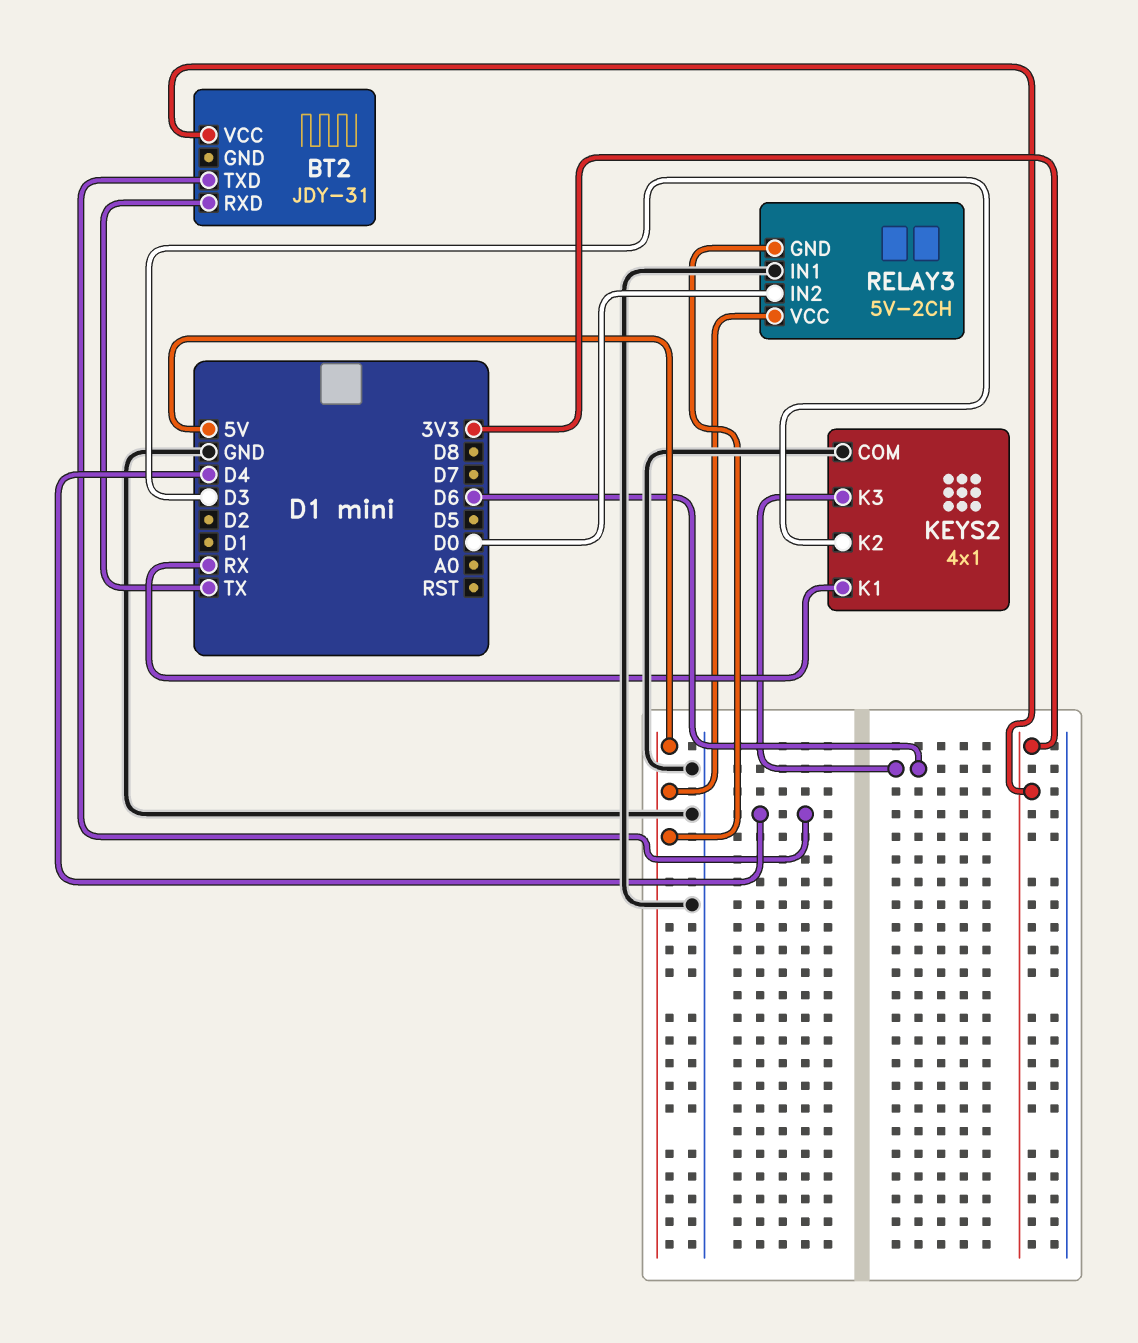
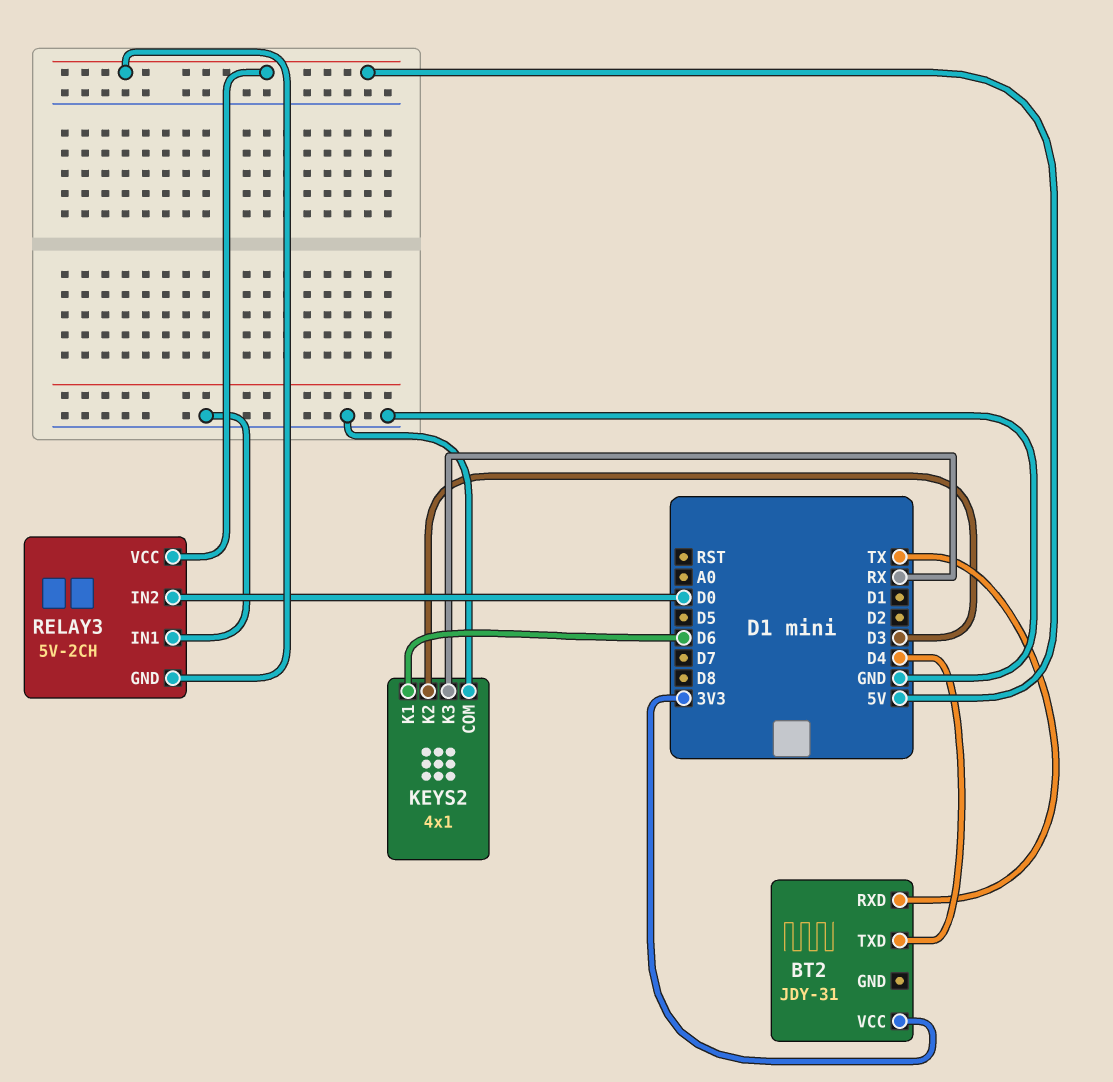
KEYS2 pin K1: RX -> D6
KEYS2 pin K3: D6 -> RX

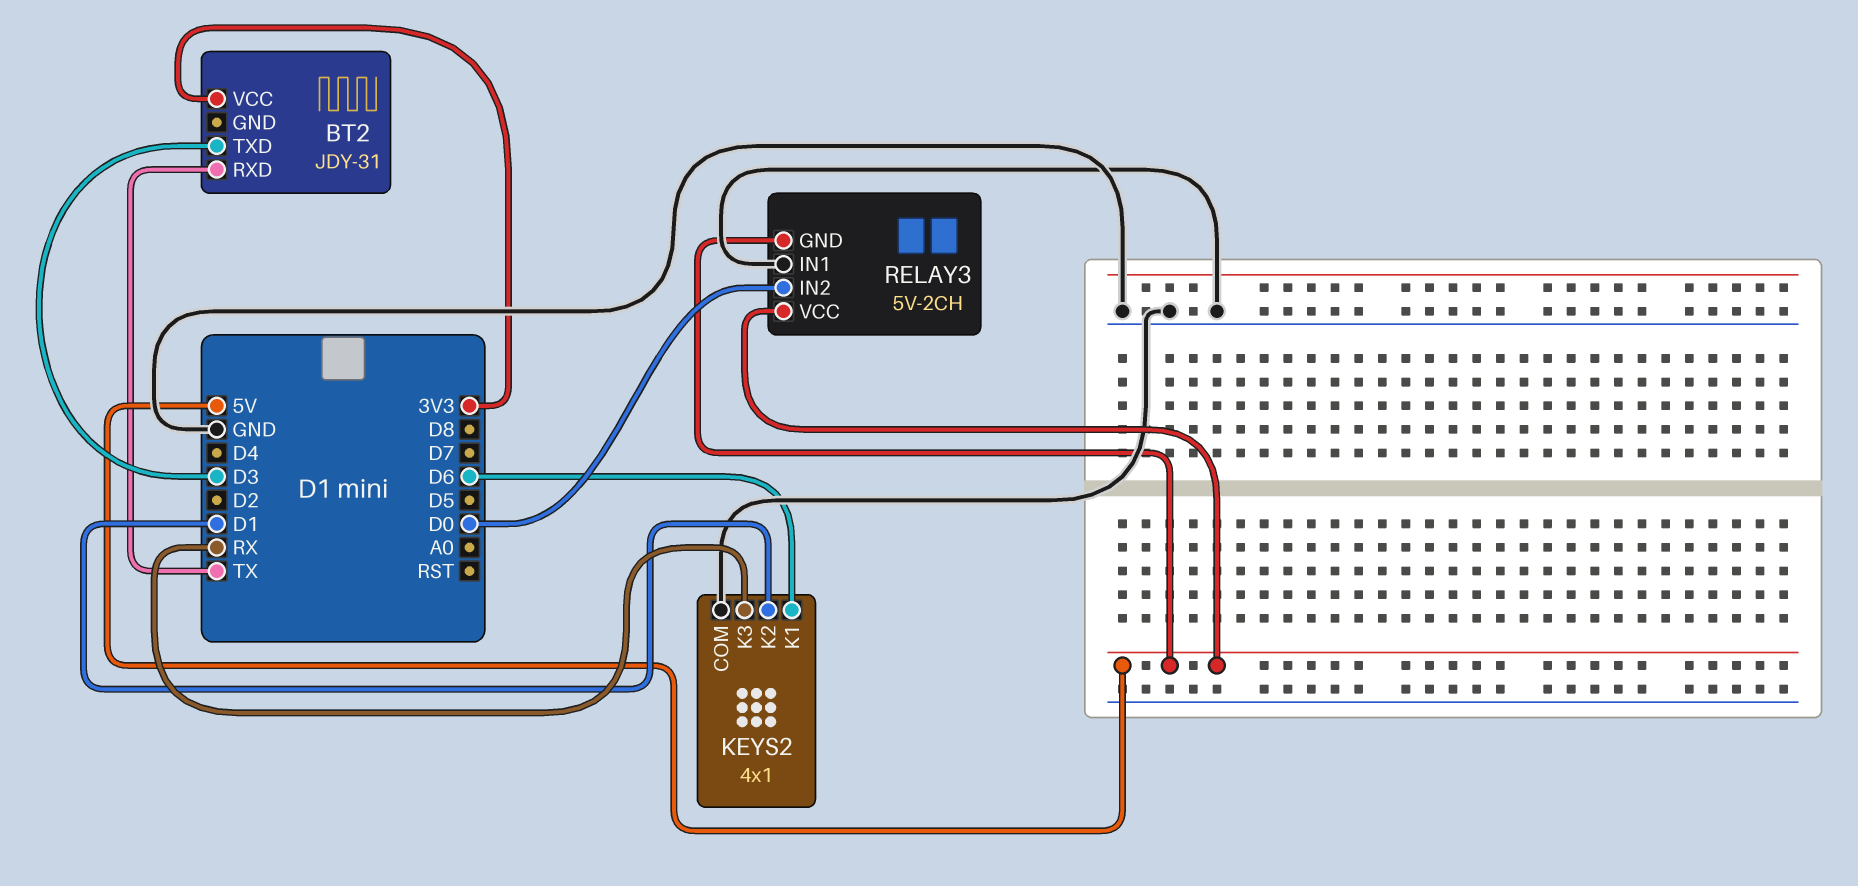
BT2 pin TXD: D4 -> D3
KEYS2 pin K2: D3 -> D1

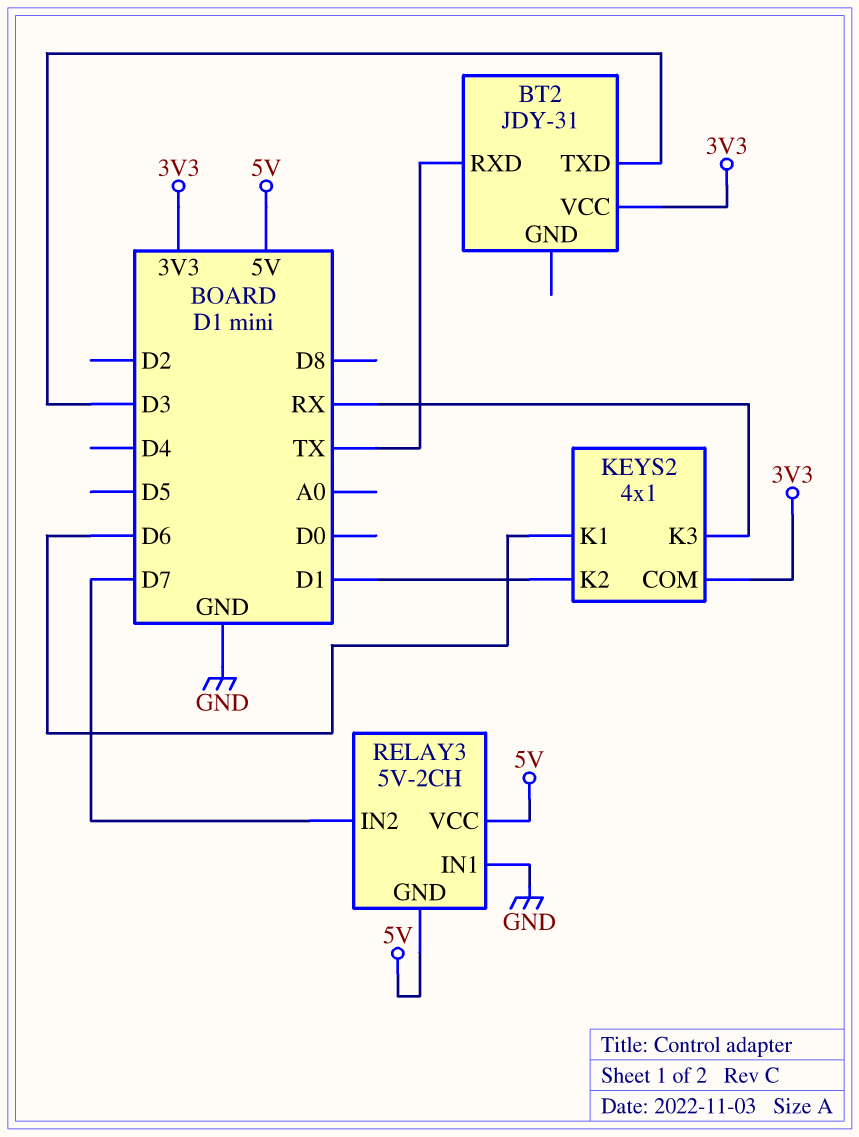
KEYS2 pin COM: GND -> 3V3
RELAY3 pin IN2: D0 -> D7

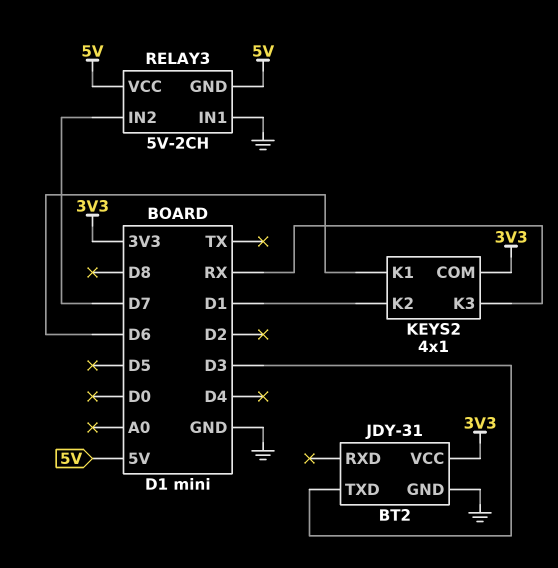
BT2 pin GND: none -> GND
BT2 pin RXD: TX -> none

